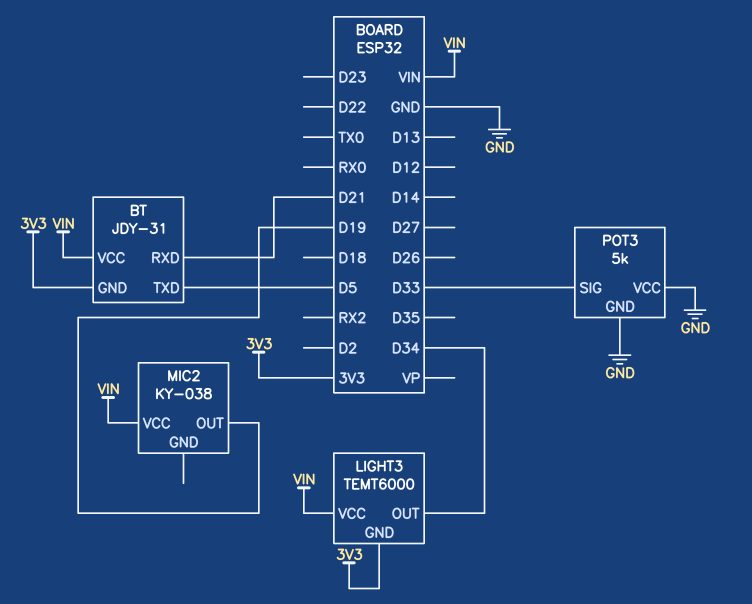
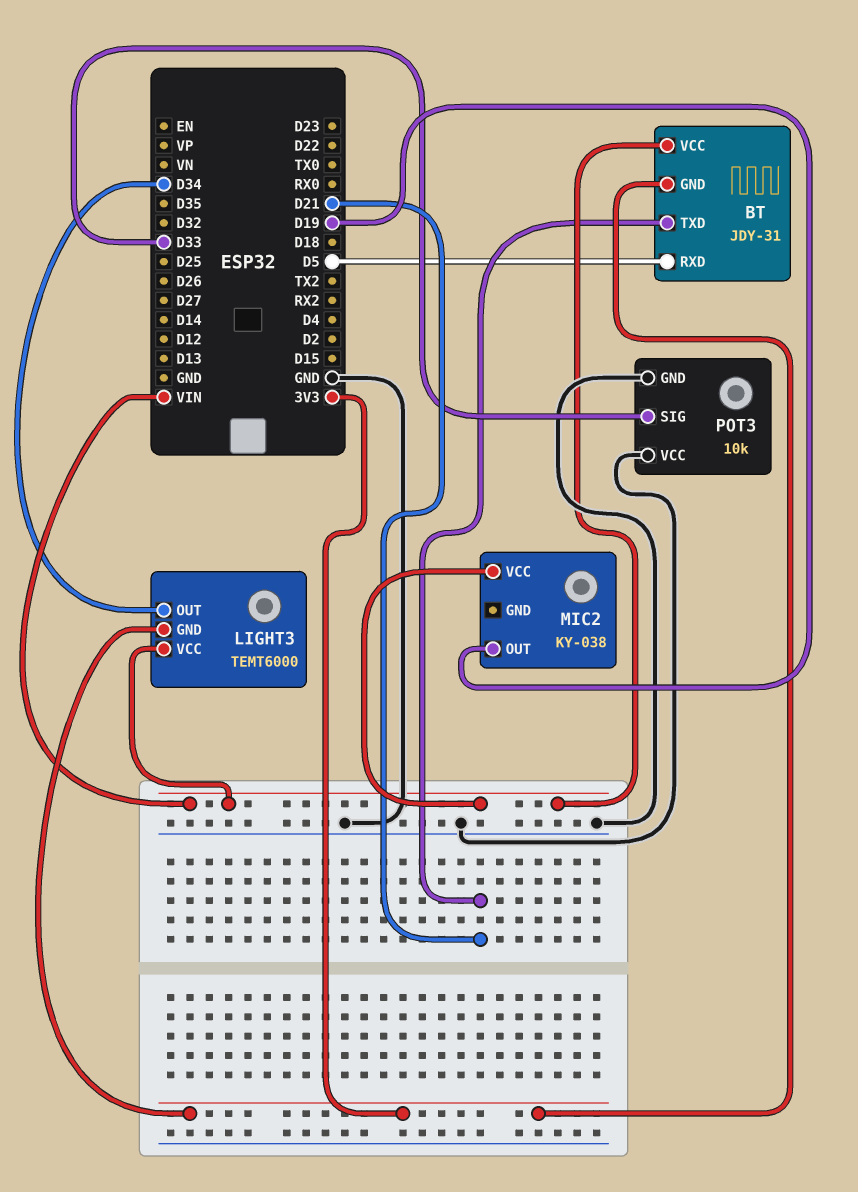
BT pin RXD: D21 -> D5
BT pin TXD: D5 -> D21
POT3: 5k -> 10k

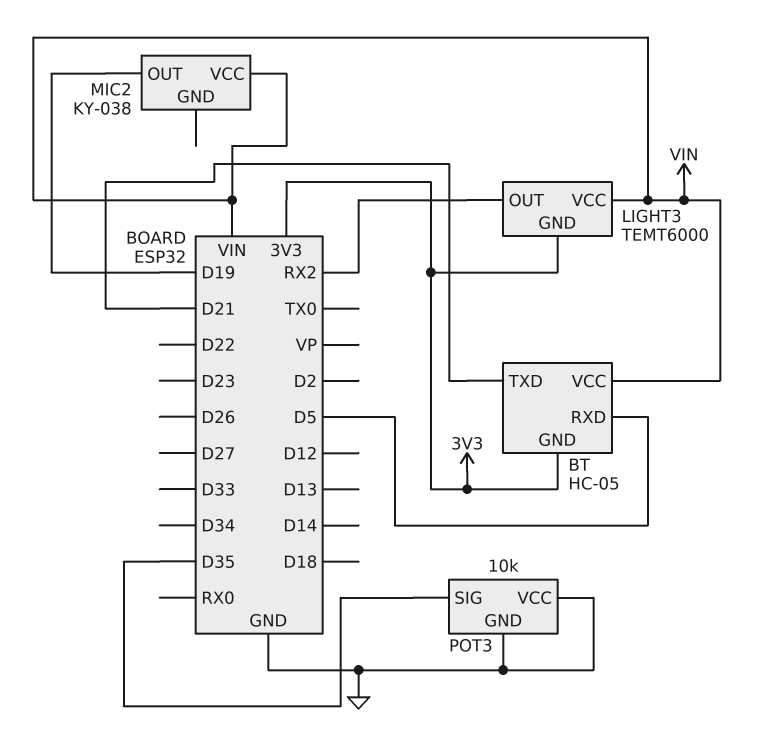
BT: JDY-31 -> HC-05
LIGHT3 pin OUT: D34 -> RX2
POT3 pin SIG: D33 -> D35

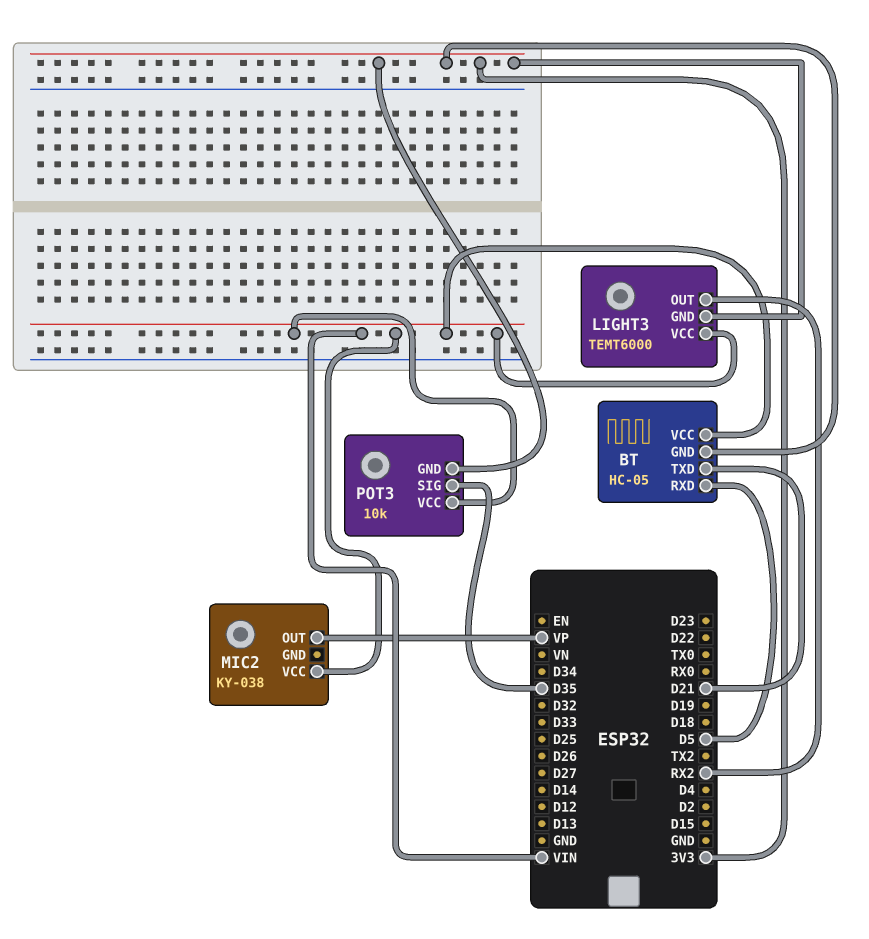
MIC2 pin OUT: D19 -> VP
POT3 pin GND: GND -> 3V3
POT3 pin VCC: GND -> VIN

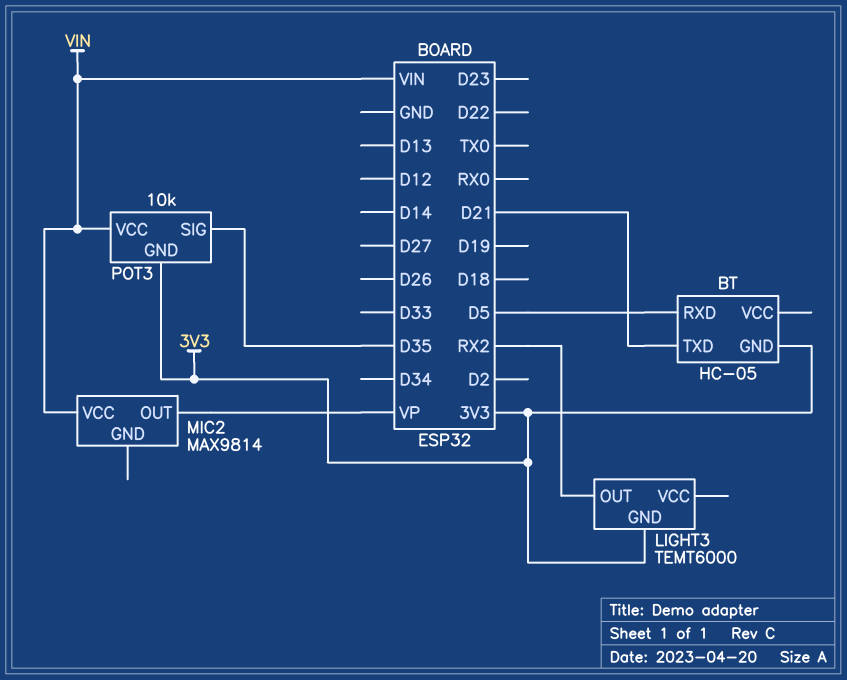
BT pin VCC: VIN -> none
LIGHT3 pin VCC: VIN -> none
MIC2: KY-038 -> MAX9814

